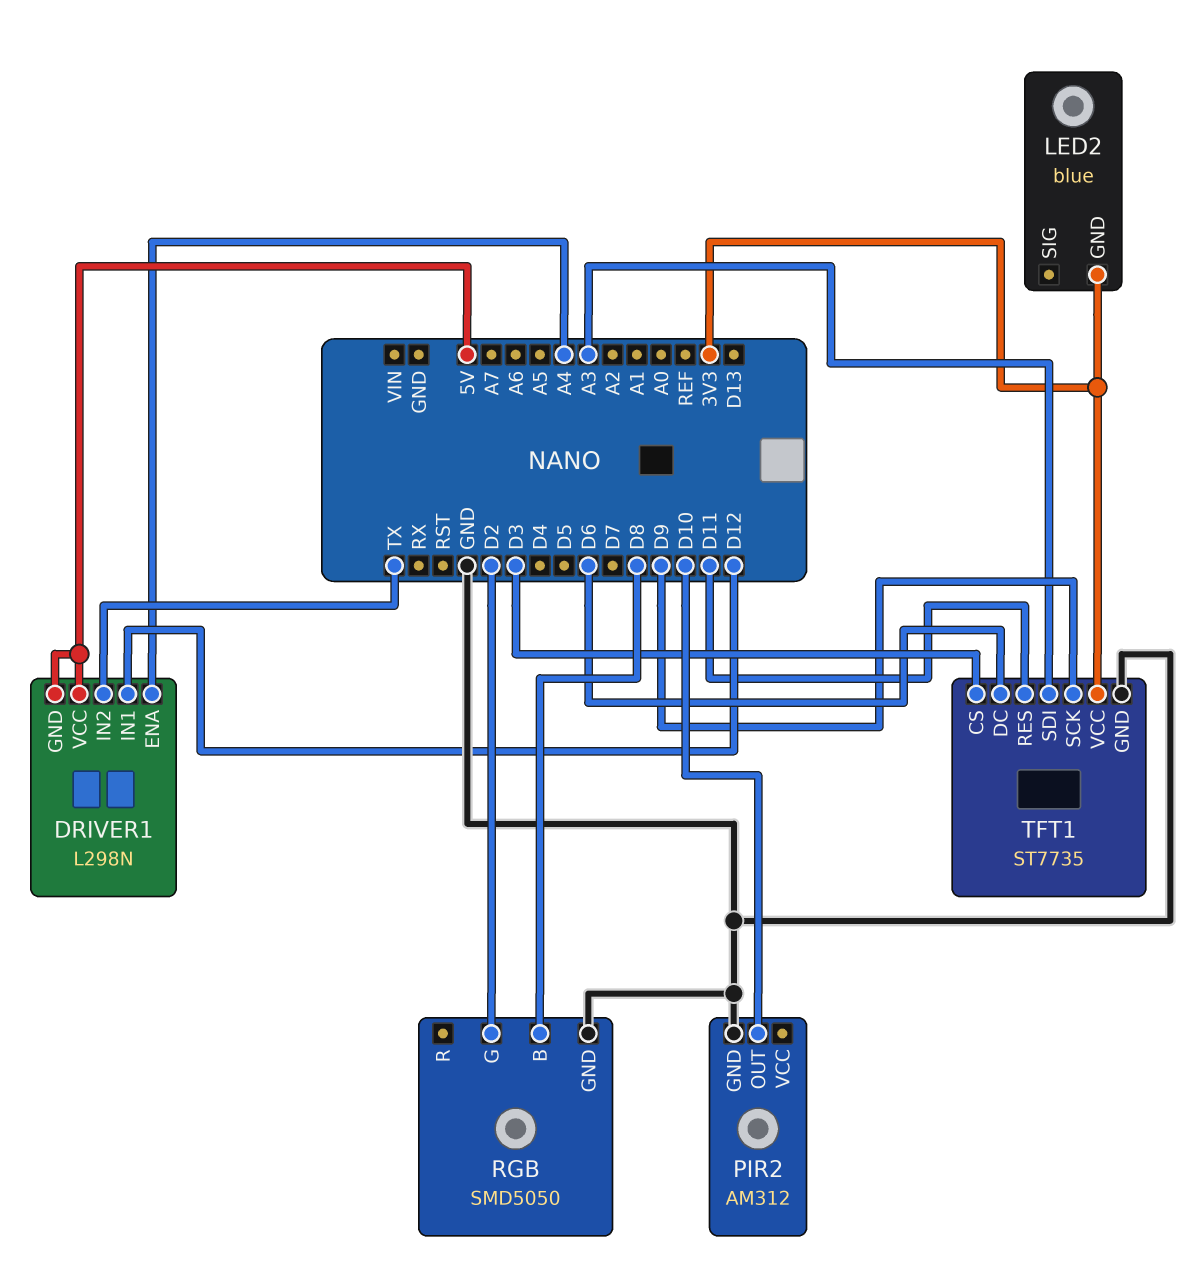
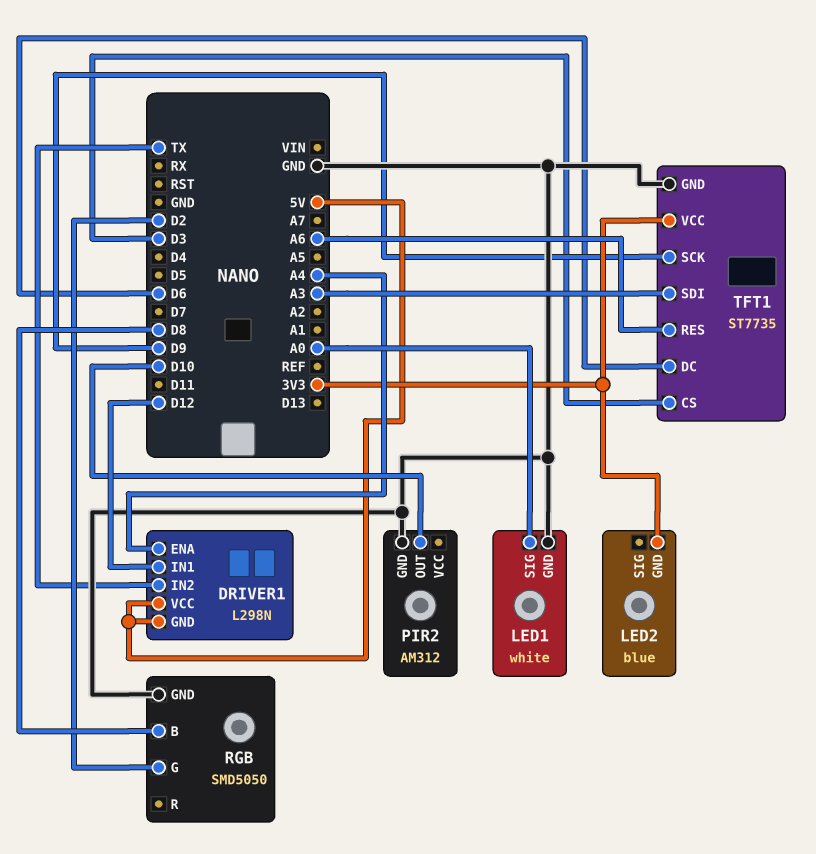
LED1: none -> white
LED1 pin GND: none -> GND
LED1 pin SIG: none -> A0
TFT1 pin RES: D11 -> A6

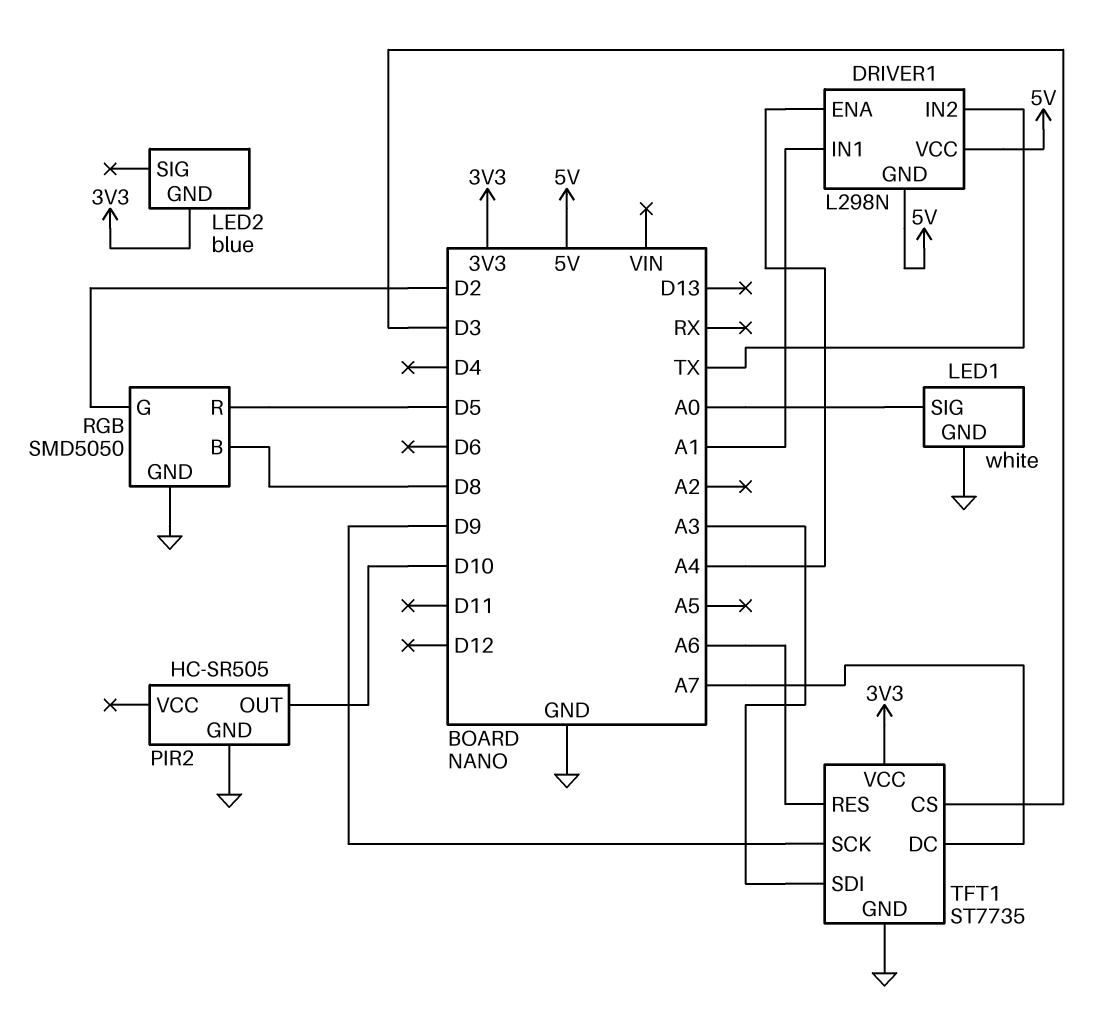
DRIVER1 pin IN1: D12 -> A1
PIR2: AM312 -> HC-SR505
RGB pin R: none -> D5
TFT1 pin DC: D6 -> A7

